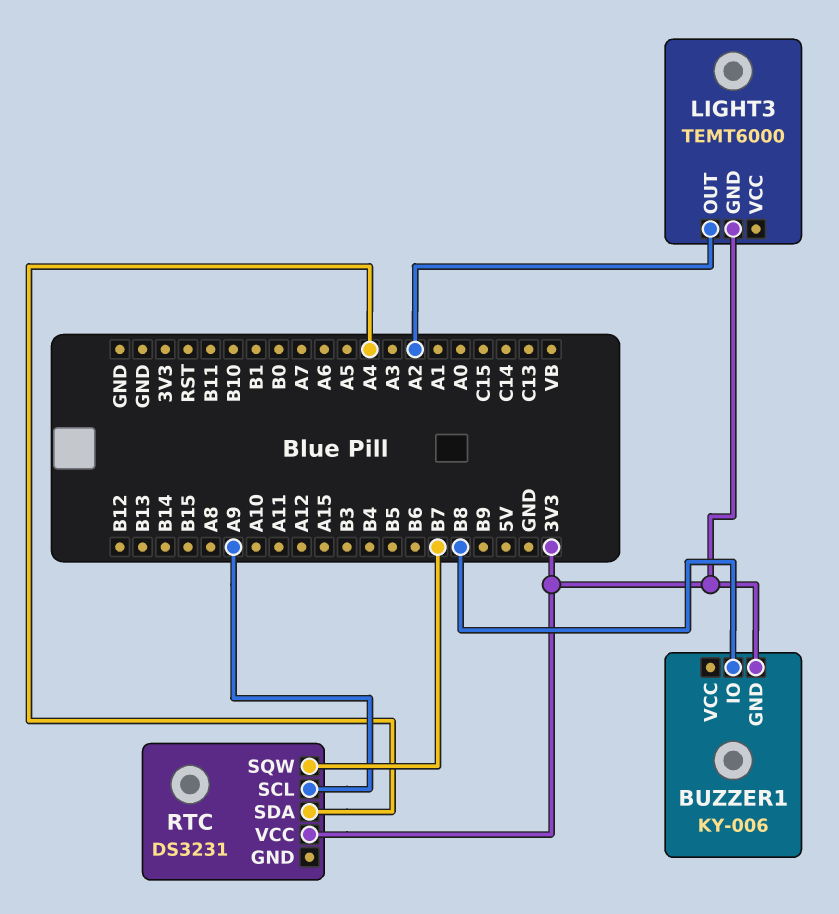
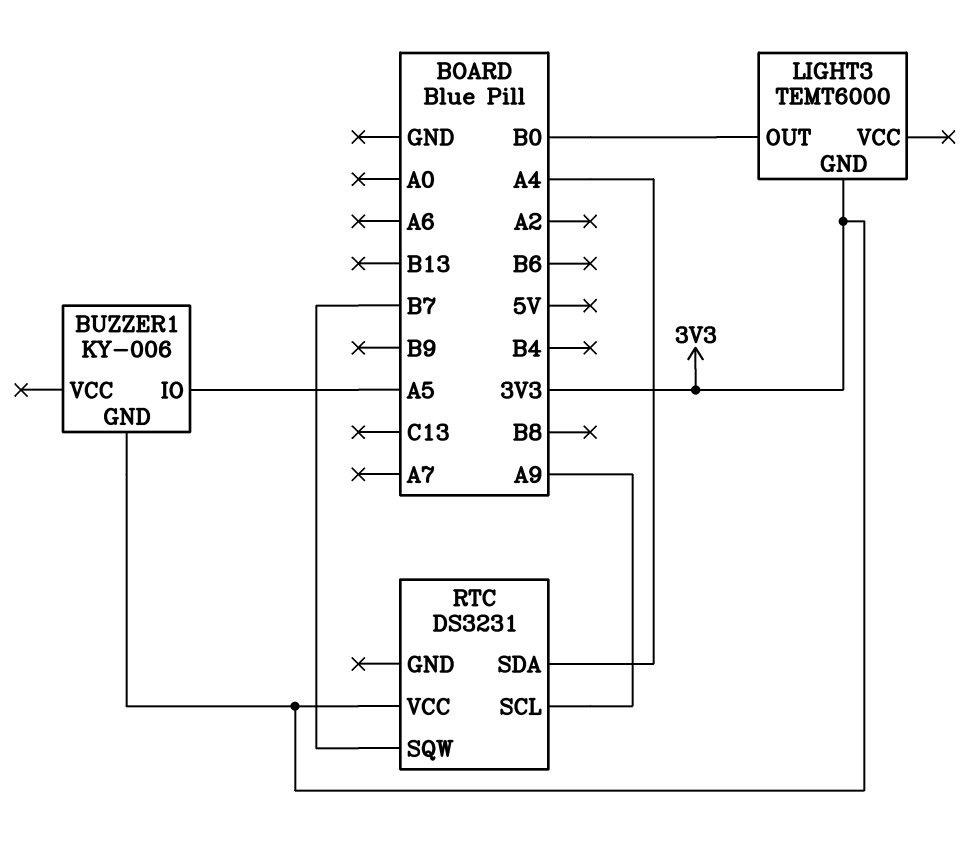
BUZZER1 pin IO: B8 -> A5
LIGHT3 pin OUT: A2 -> B0

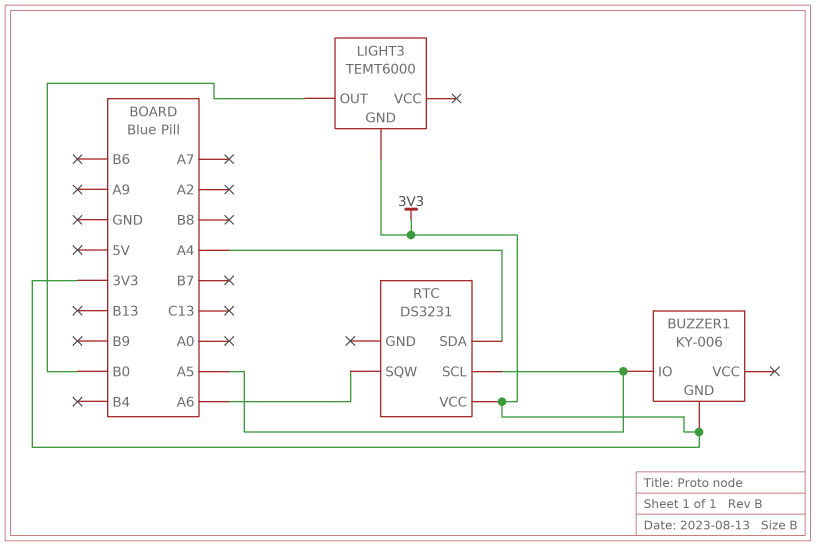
RTC pin SCL: A9 -> A5
RTC pin SQW: B7 -> A6

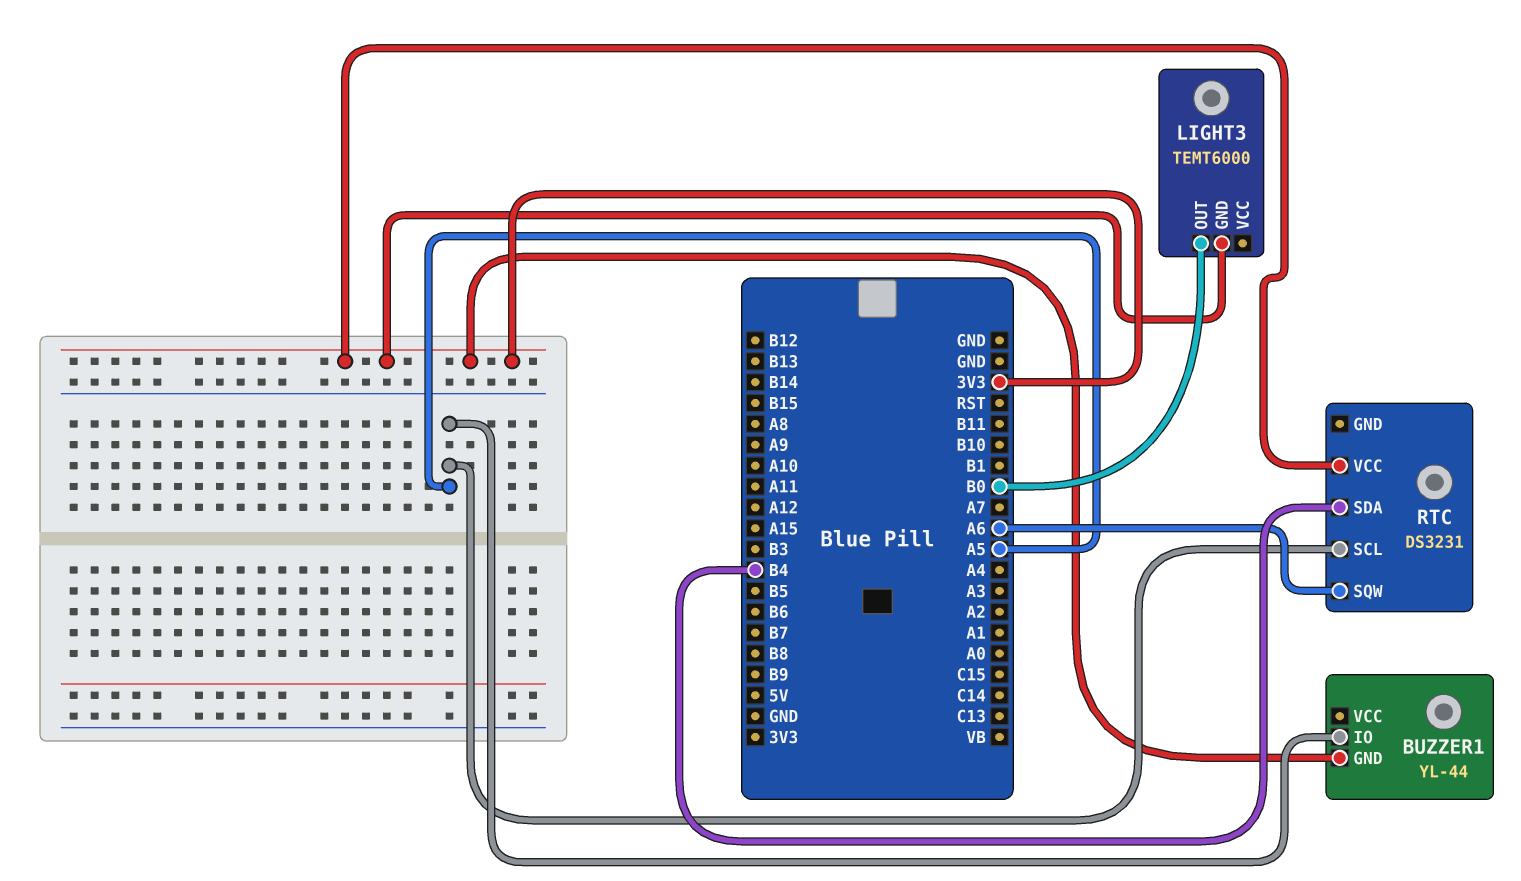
BUZZER1: KY-006 -> YL-44
RTC pin SDA: A4 -> B4

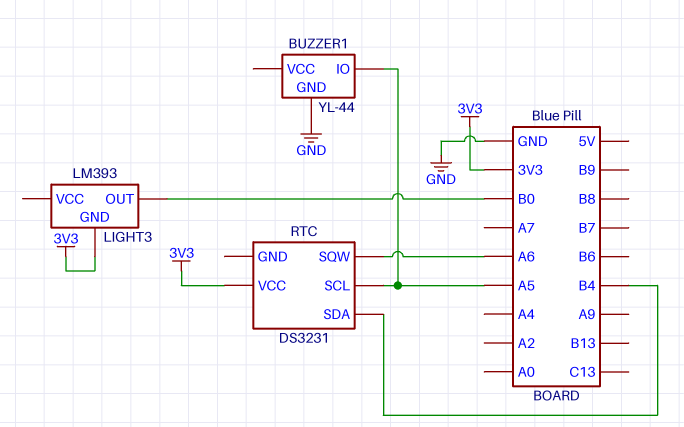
BUZZER1 pin GND: 3V3 -> GND
LIGHT3: TEMT6000 -> LM393

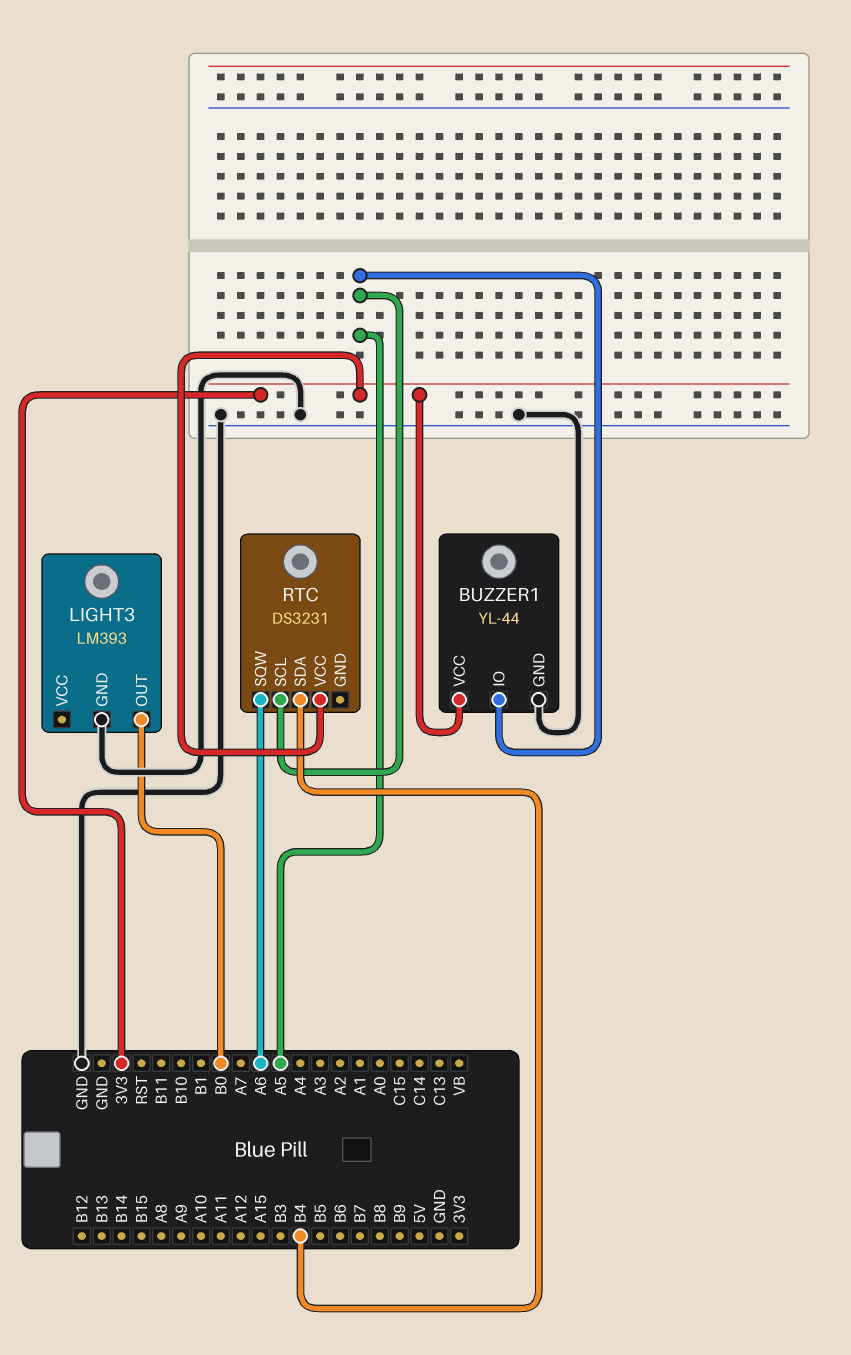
BUZZER1 pin VCC: none -> 3V3
LIGHT3 pin GND: 3V3 -> GND

